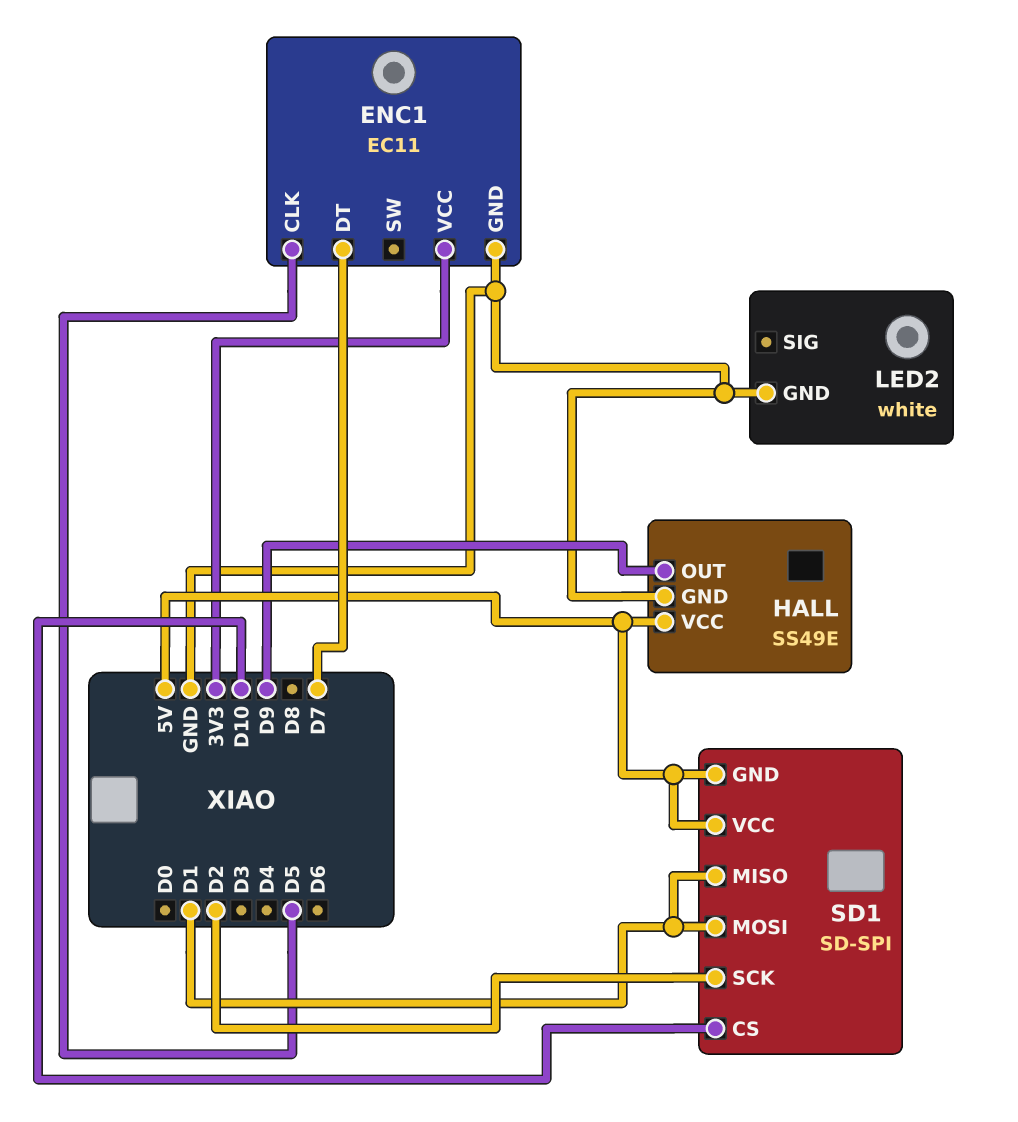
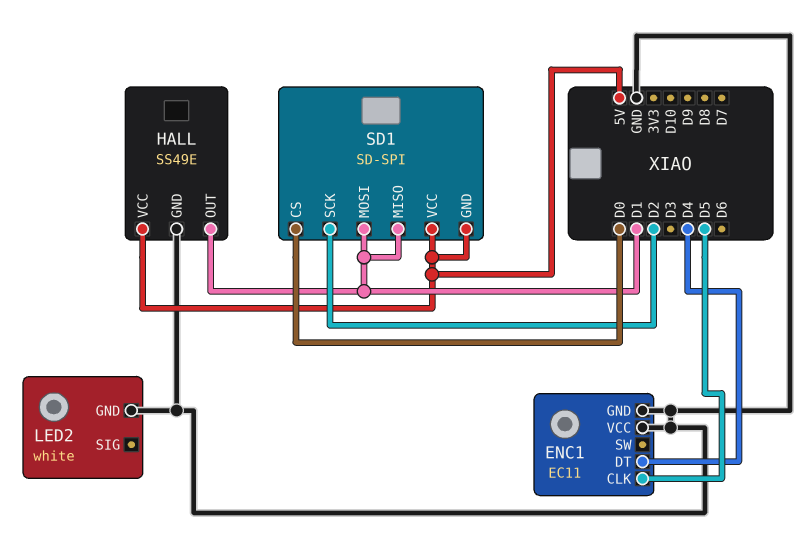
ENC1 pin DT: D7 -> D4
ENC1 pin VCC: 3V3 -> GND
HALL pin OUT: D9 -> D1
SD1 pin CS: D10 -> D0

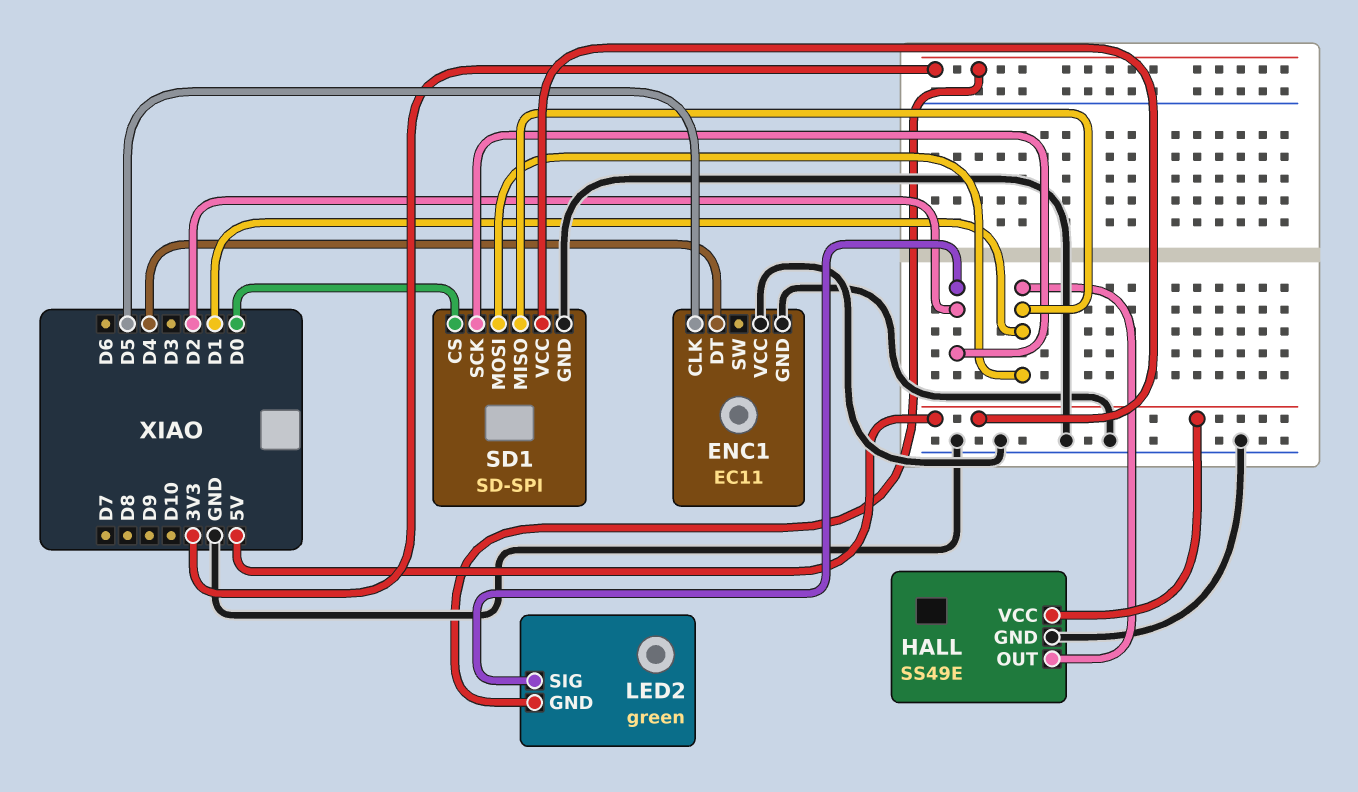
LED2: white -> green
LED2 pin GND: GND -> 3V3
LED2 pin SIG: none -> D2
SD1 pin GND: 5V -> GND

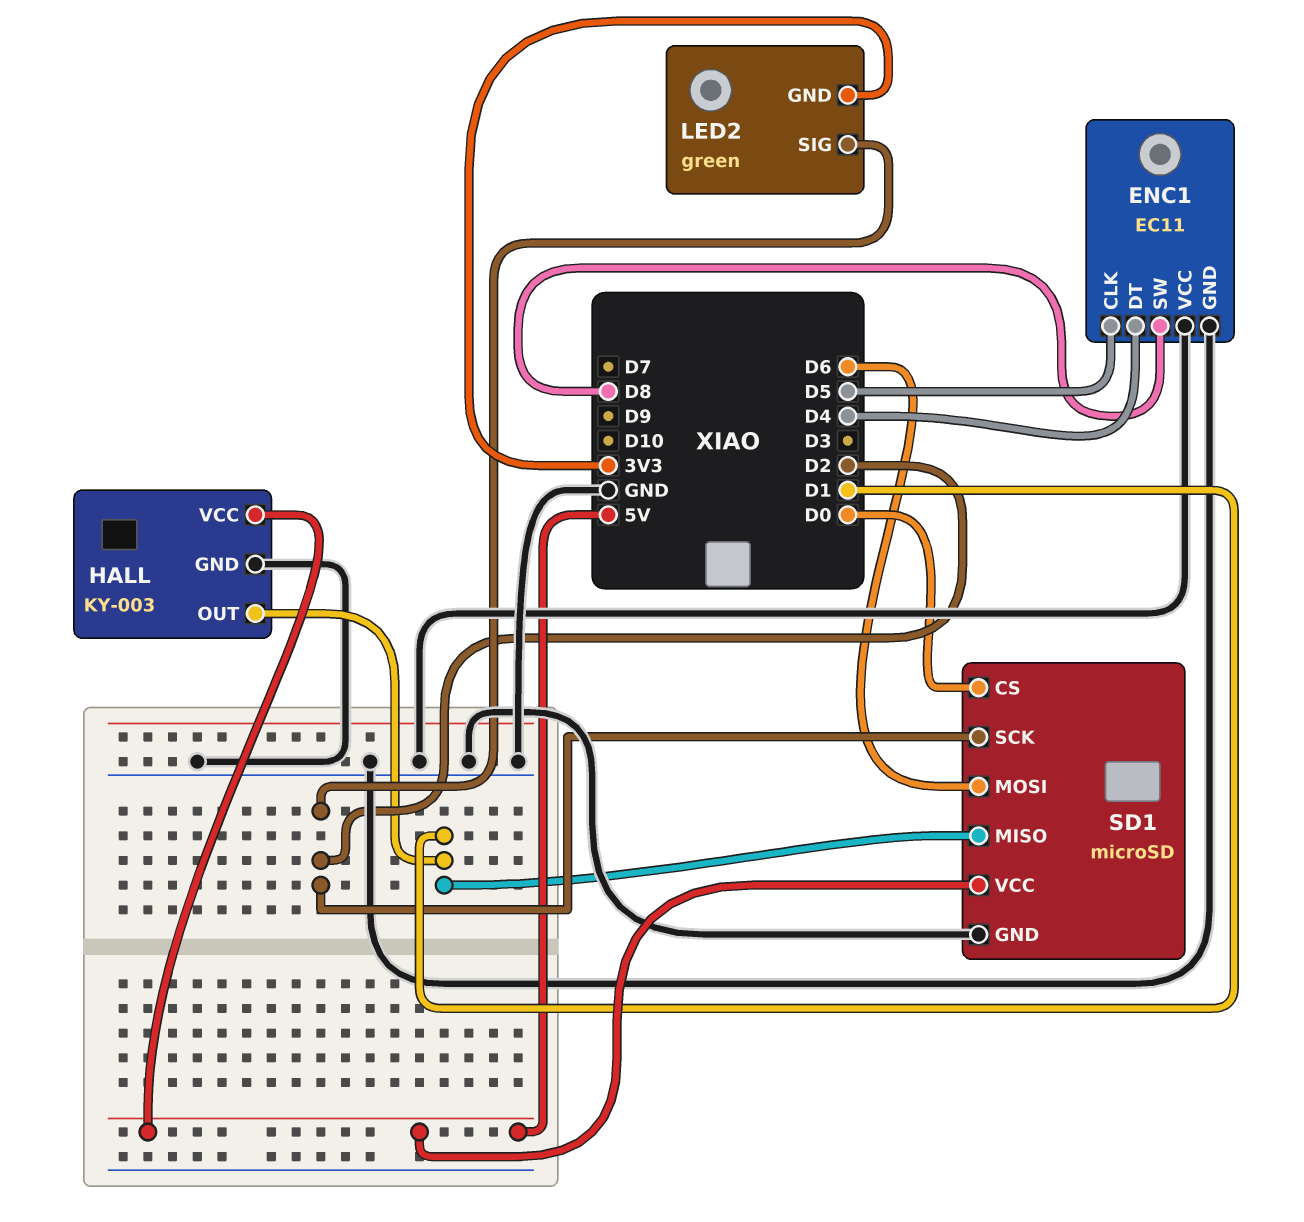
ENC1 pin SW: none -> D8
HALL: SS49E -> KY-003
SD1: SD-SPI -> microSD
SD1 pin MOSI: D1 -> D6

